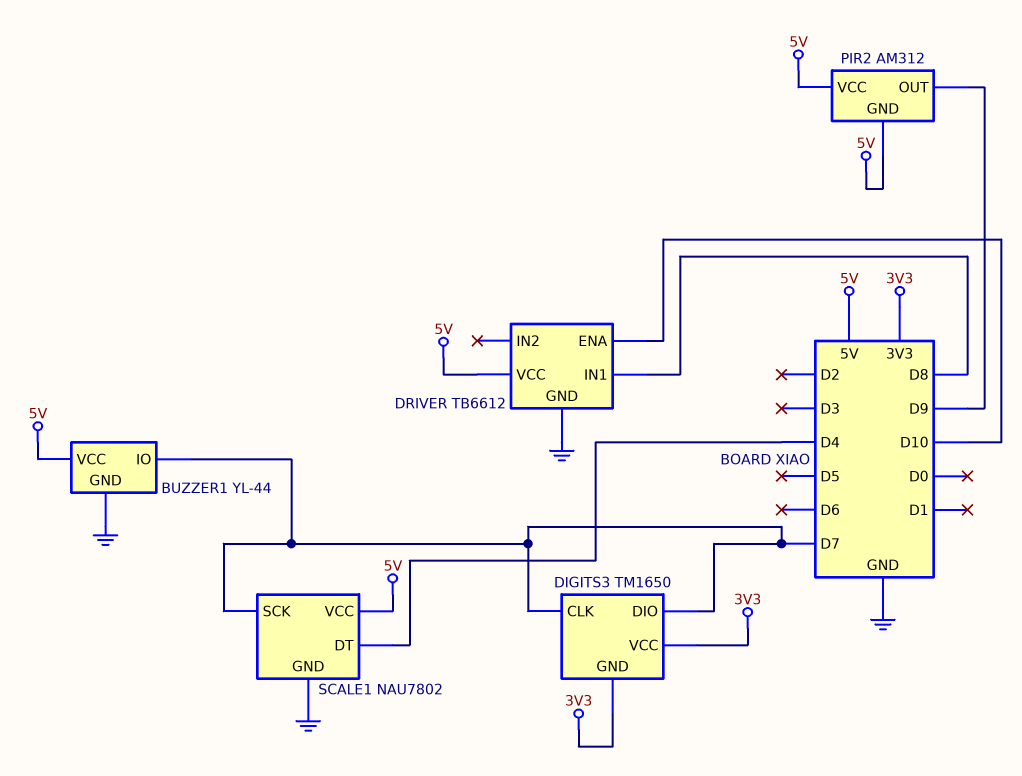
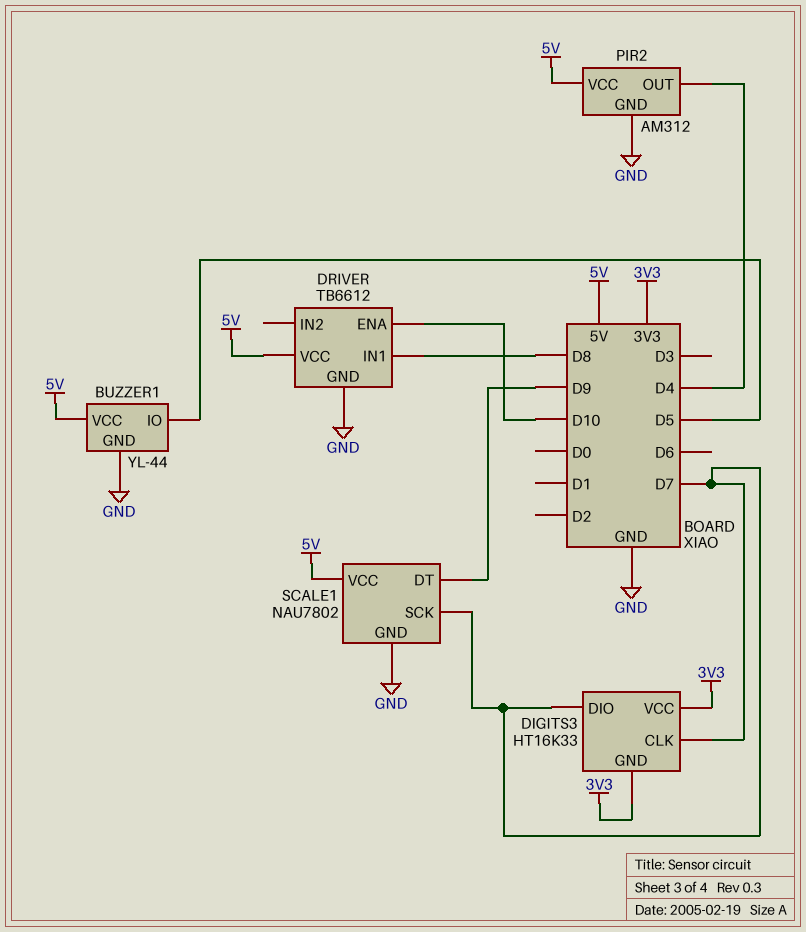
BUZZER1 pin IO: D7 -> D5
DIGITS3: TM1650 -> HT16K33
PIR2 pin GND: 5V -> GND
PIR2 pin OUT: D9 -> D4
SCALE1 pin DT: D4 -> D9

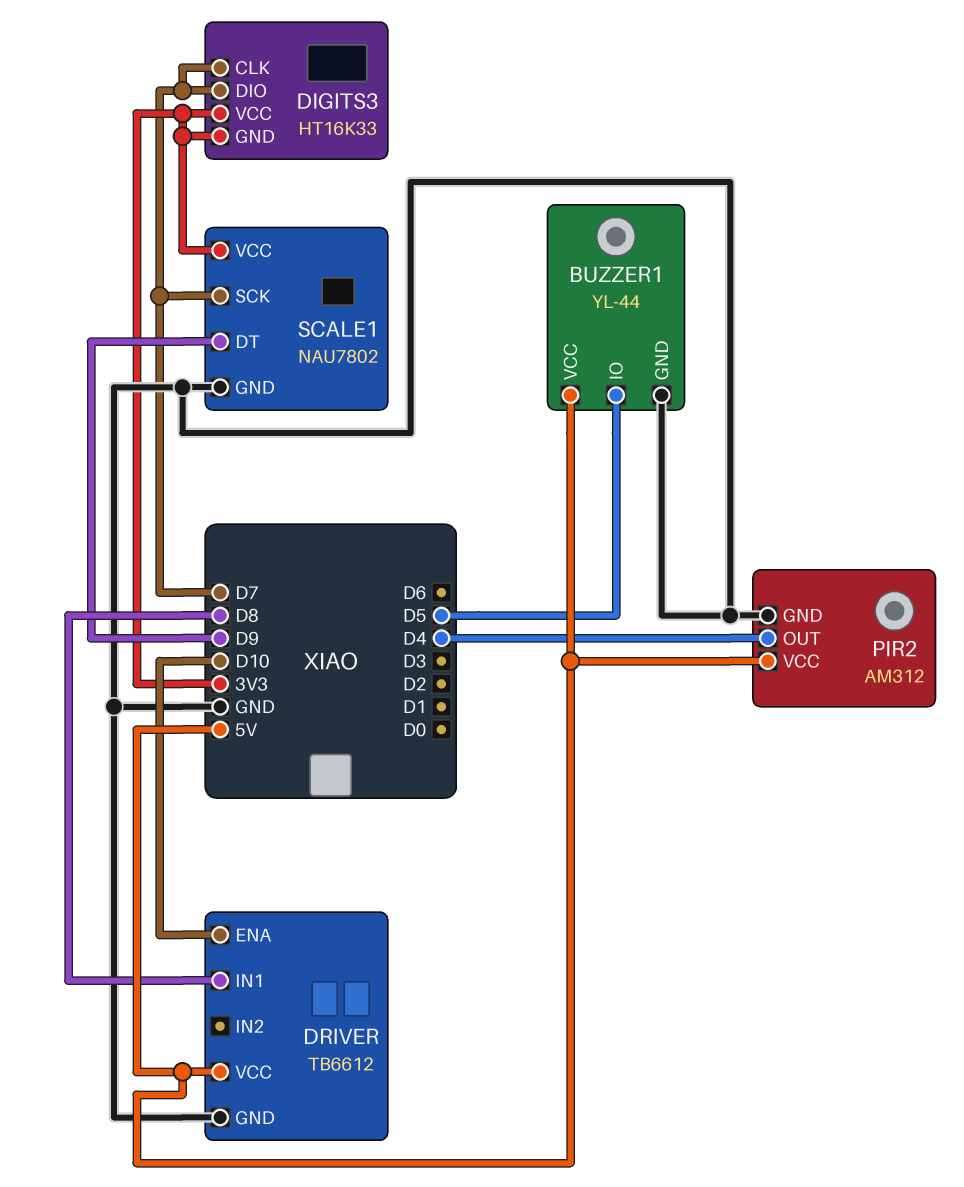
SCALE1 pin VCC: 5V -> 3V3

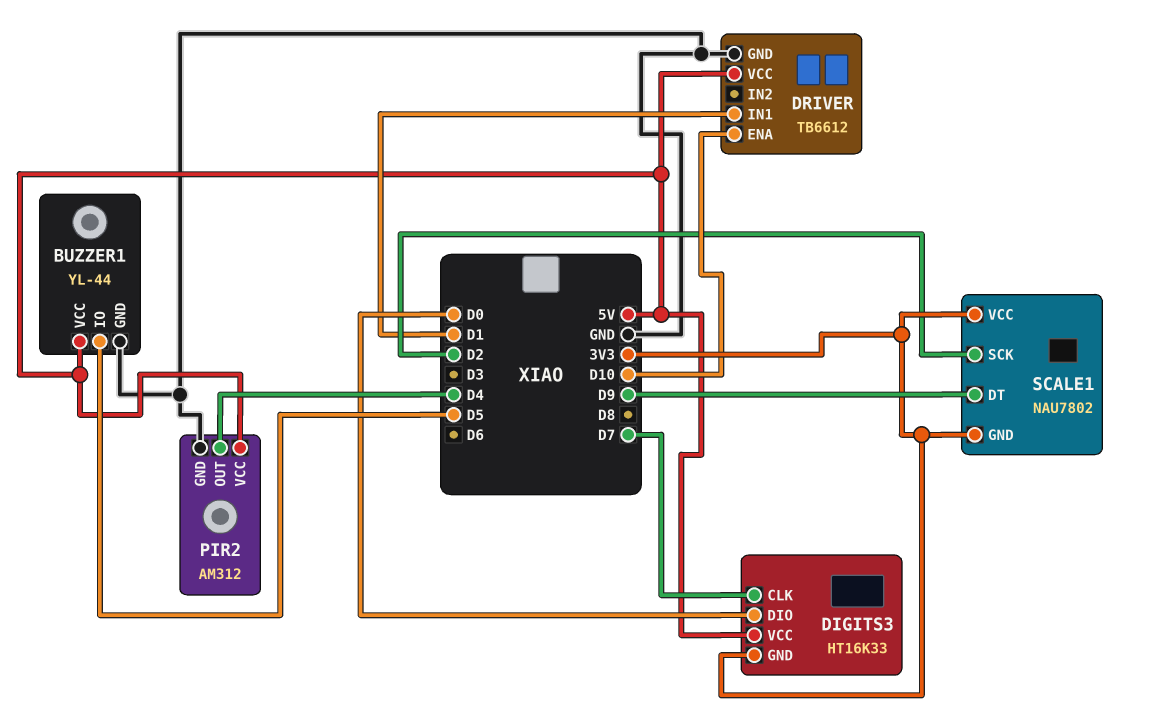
DIGITS3 pin DIO: D7 -> D0
DIGITS3 pin VCC: 3V3 -> 5V
DRIVER pin IN1: D8 -> D1
SCALE1 pin GND: GND -> 3V3
SCALE1 pin SCK: D7 -> D2

